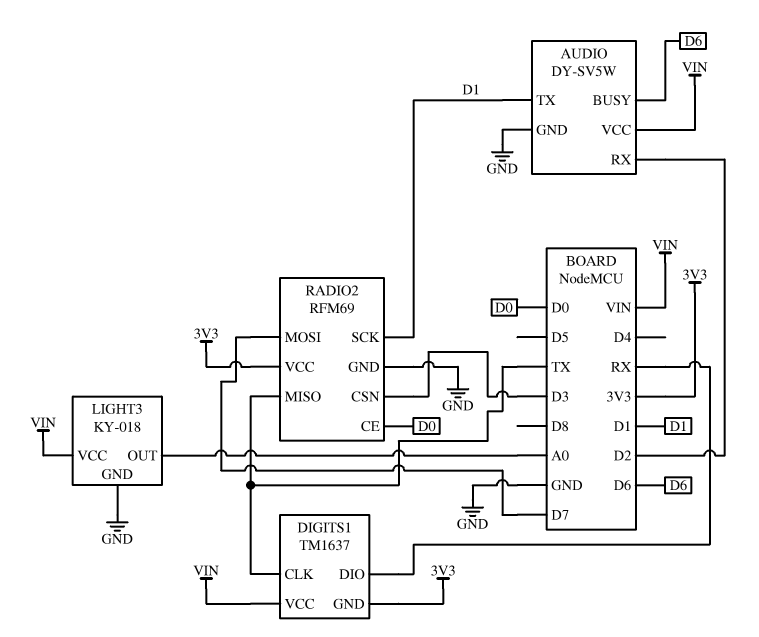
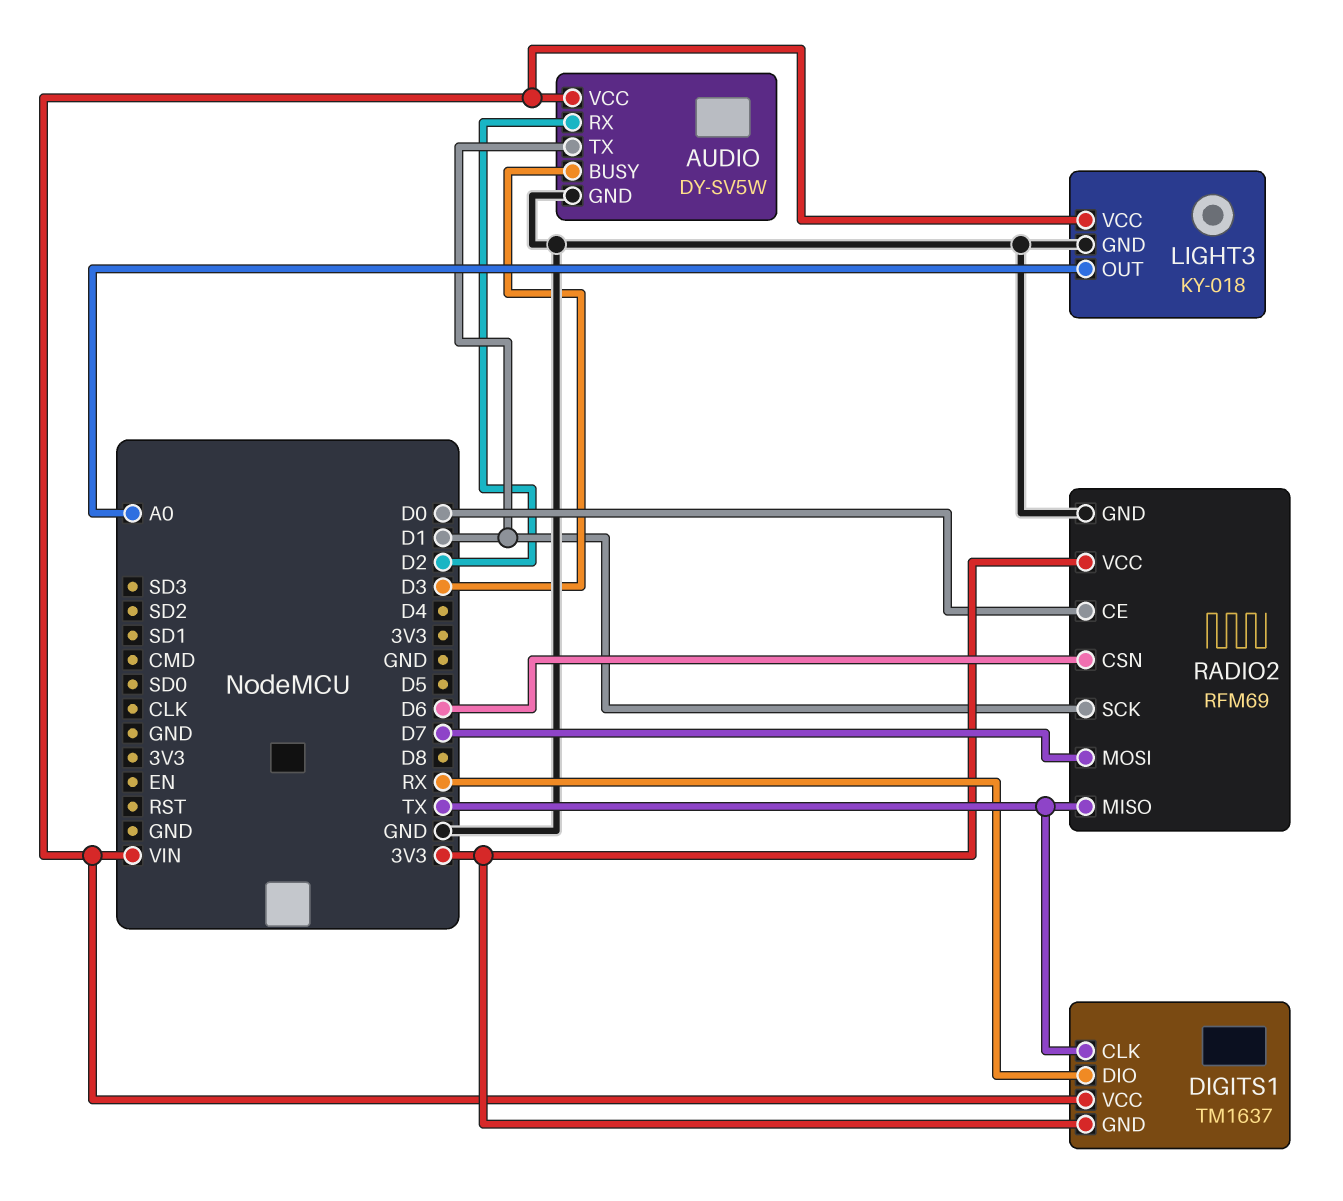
AUDIO pin BUSY: D6 -> D3
RADIO2 pin CSN: D3 -> D6

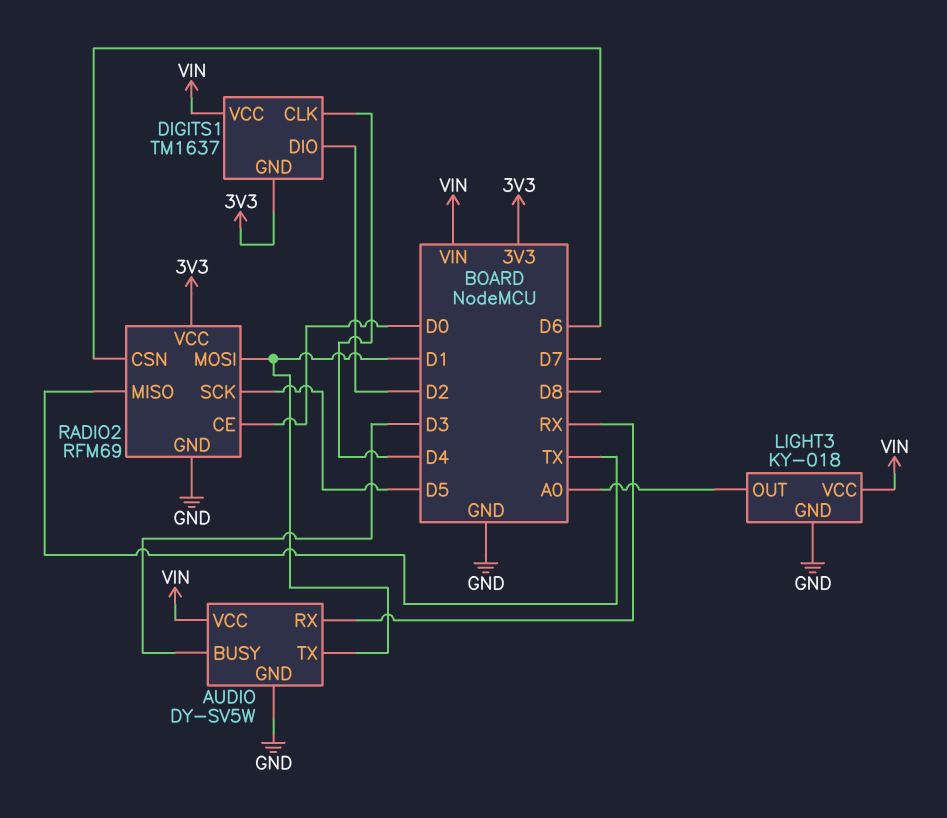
AUDIO pin RX: D2 -> RX
DIGITS1 pin CLK: TX -> D4
DIGITS1 pin DIO: RX -> D2
RADIO2 pin MOSI: D7 -> D1
RADIO2 pin SCK: D1 -> D5

